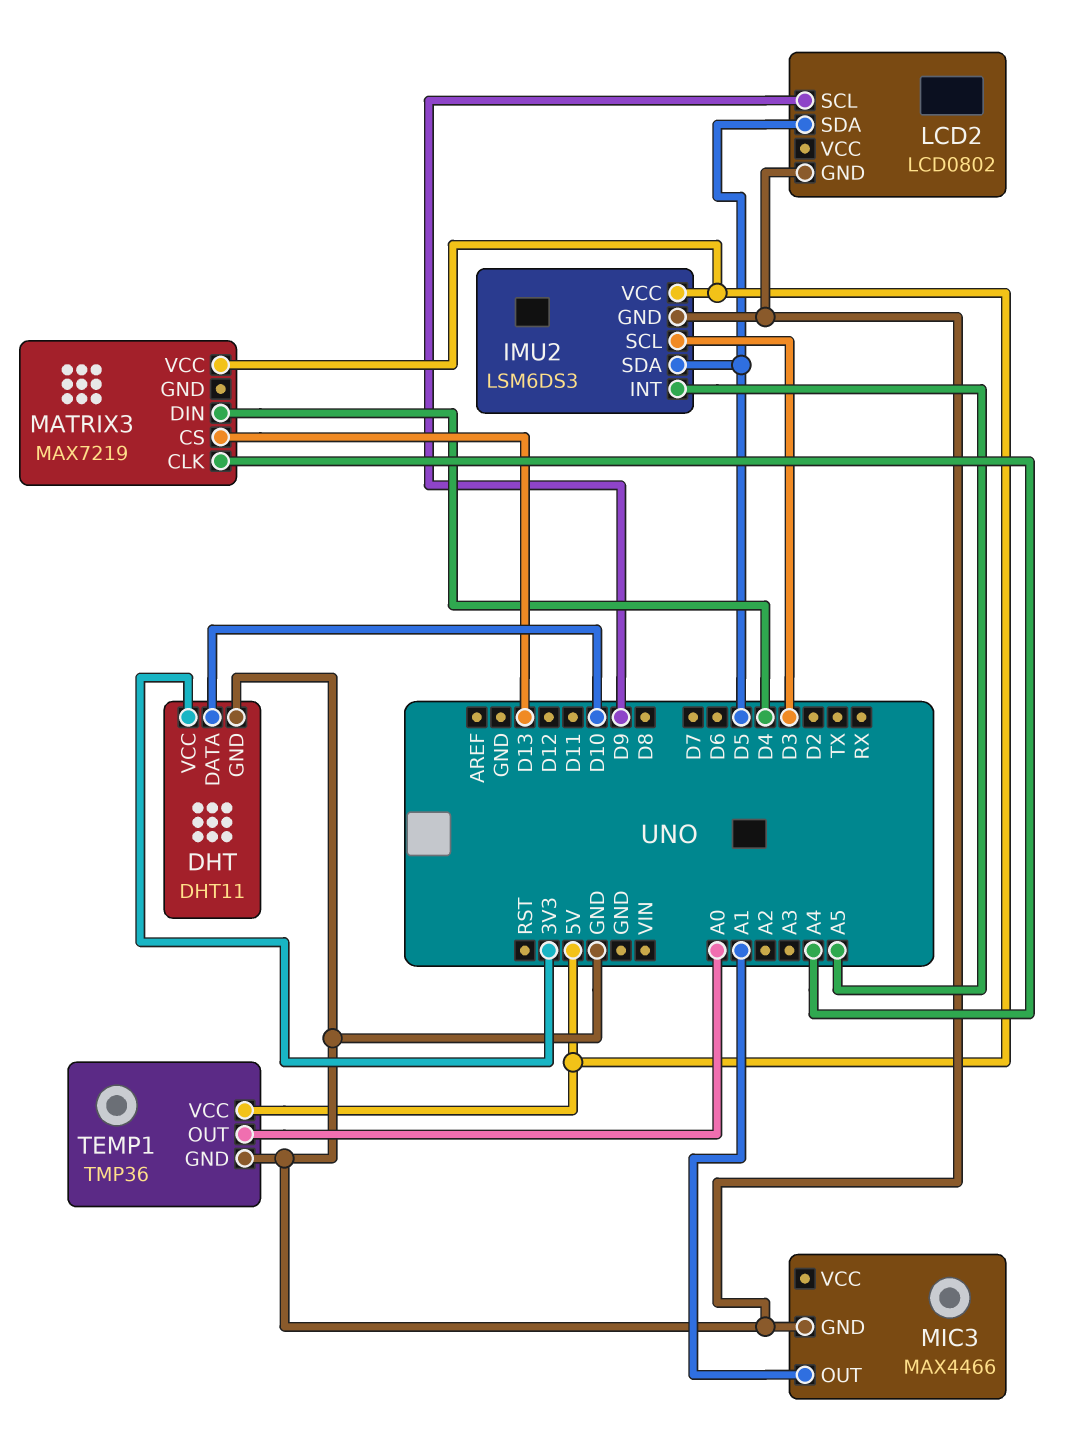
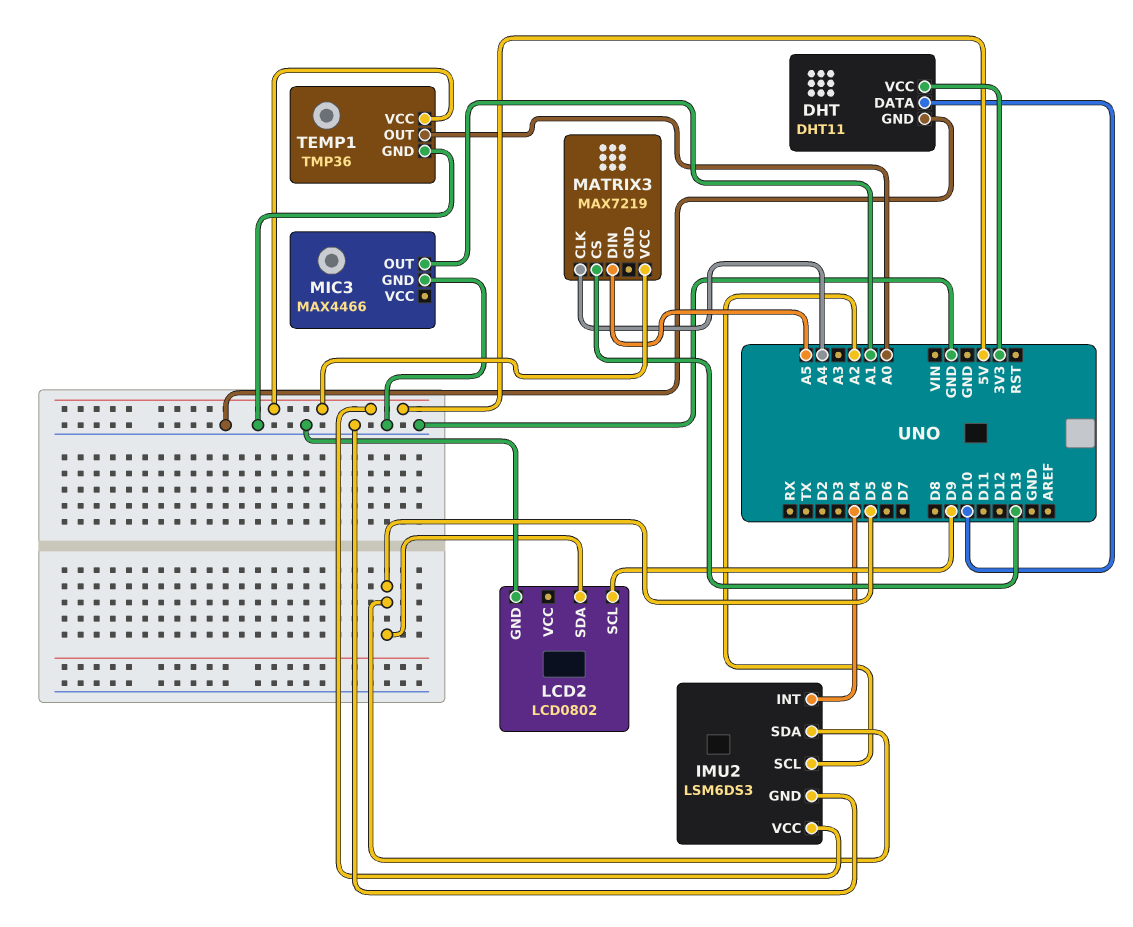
IMU2 pin INT: A5 -> D4
IMU2 pin SCL: D3 -> A2
MATRIX3 pin DIN: D4 -> A5

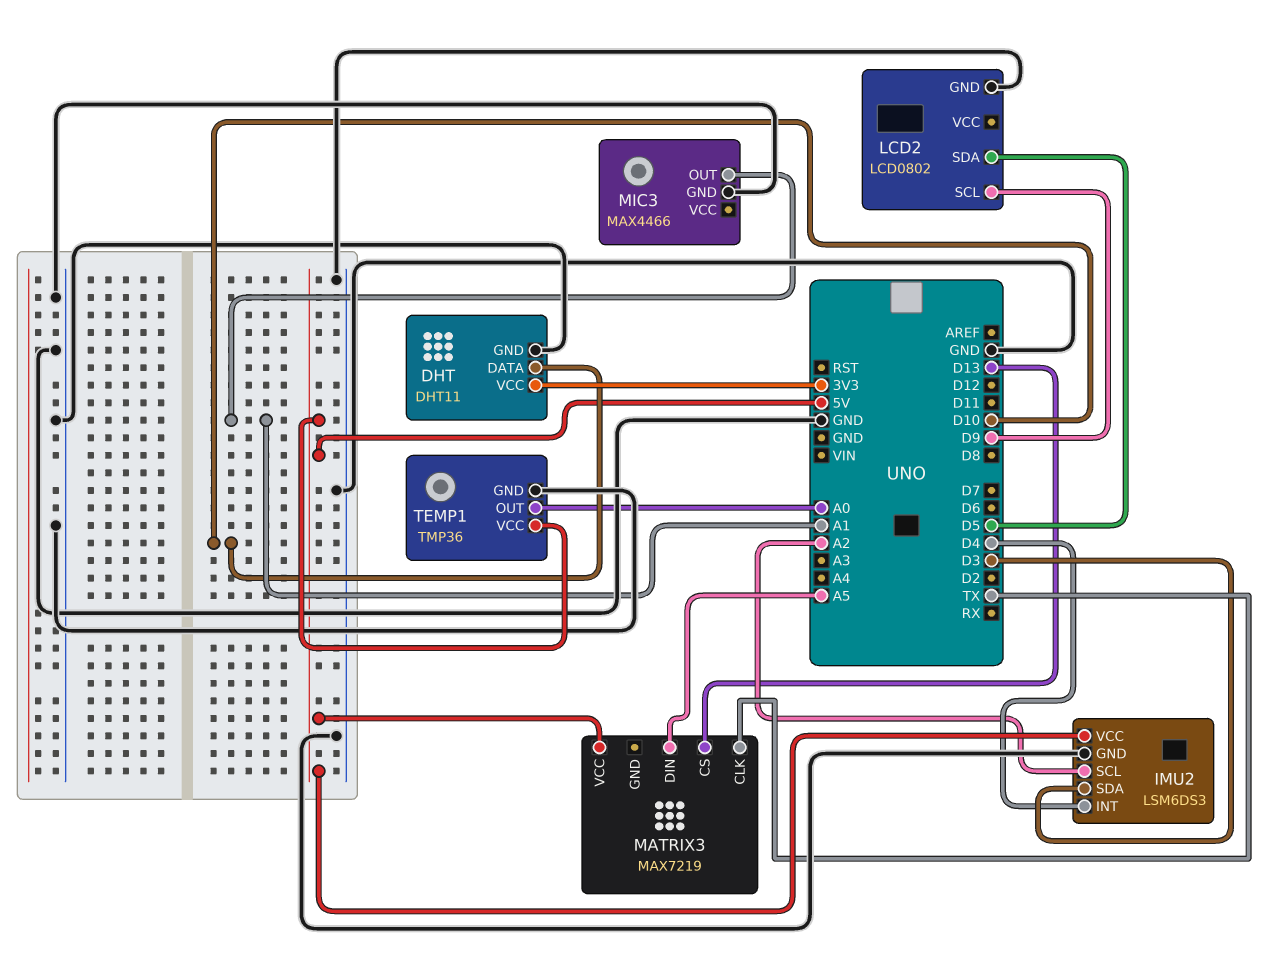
IMU2 pin SDA: D5 -> D3
MATRIX3 pin CLK: A4 -> TX

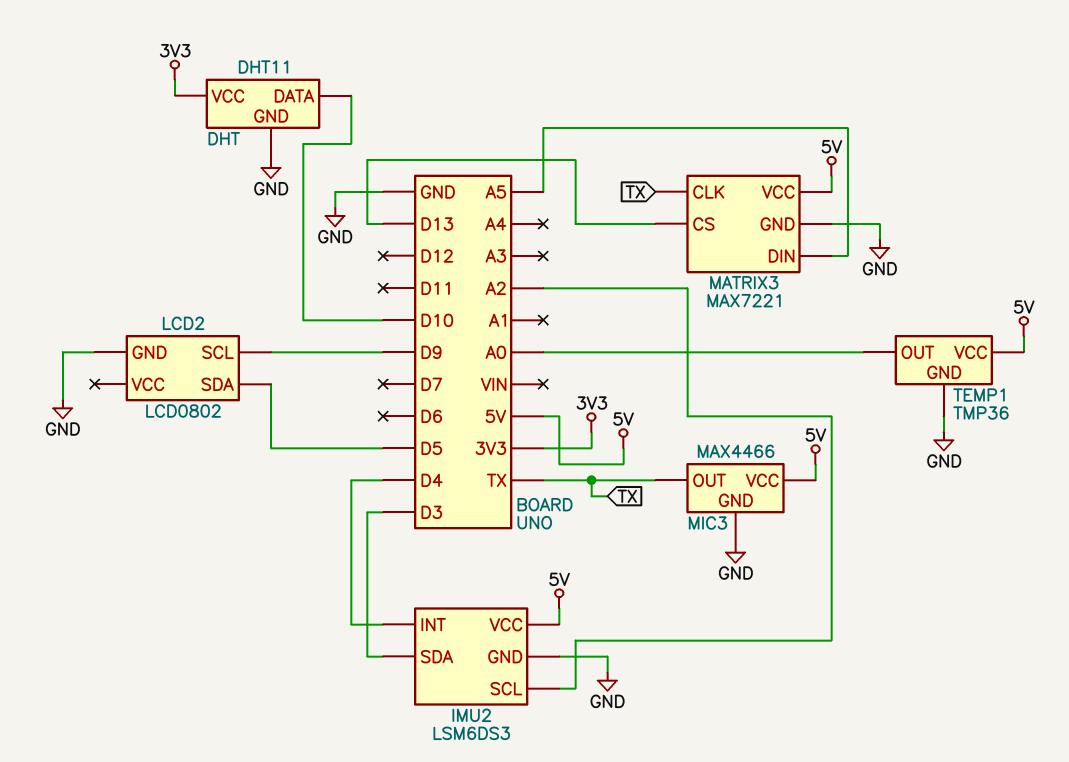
MATRIX3: MAX7219 -> MAX7221
MATRIX3 pin GND: none -> GND
MIC3 pin OUT: A1 -> TX
MIC3 pin VCC: none -> 5V

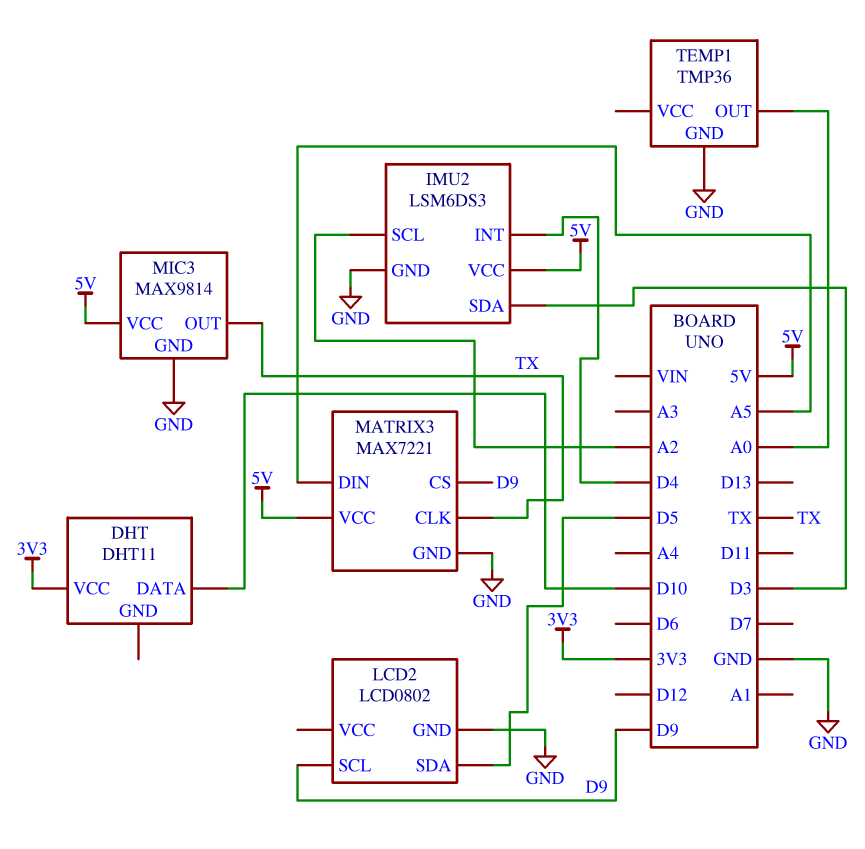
DHT pin GND: GND -> none
MATRIX3 pin CS: D13 -> D9
MIC3: MAX4466 -> MAX9814
TEMP1 pin VCC: 5V -> none

